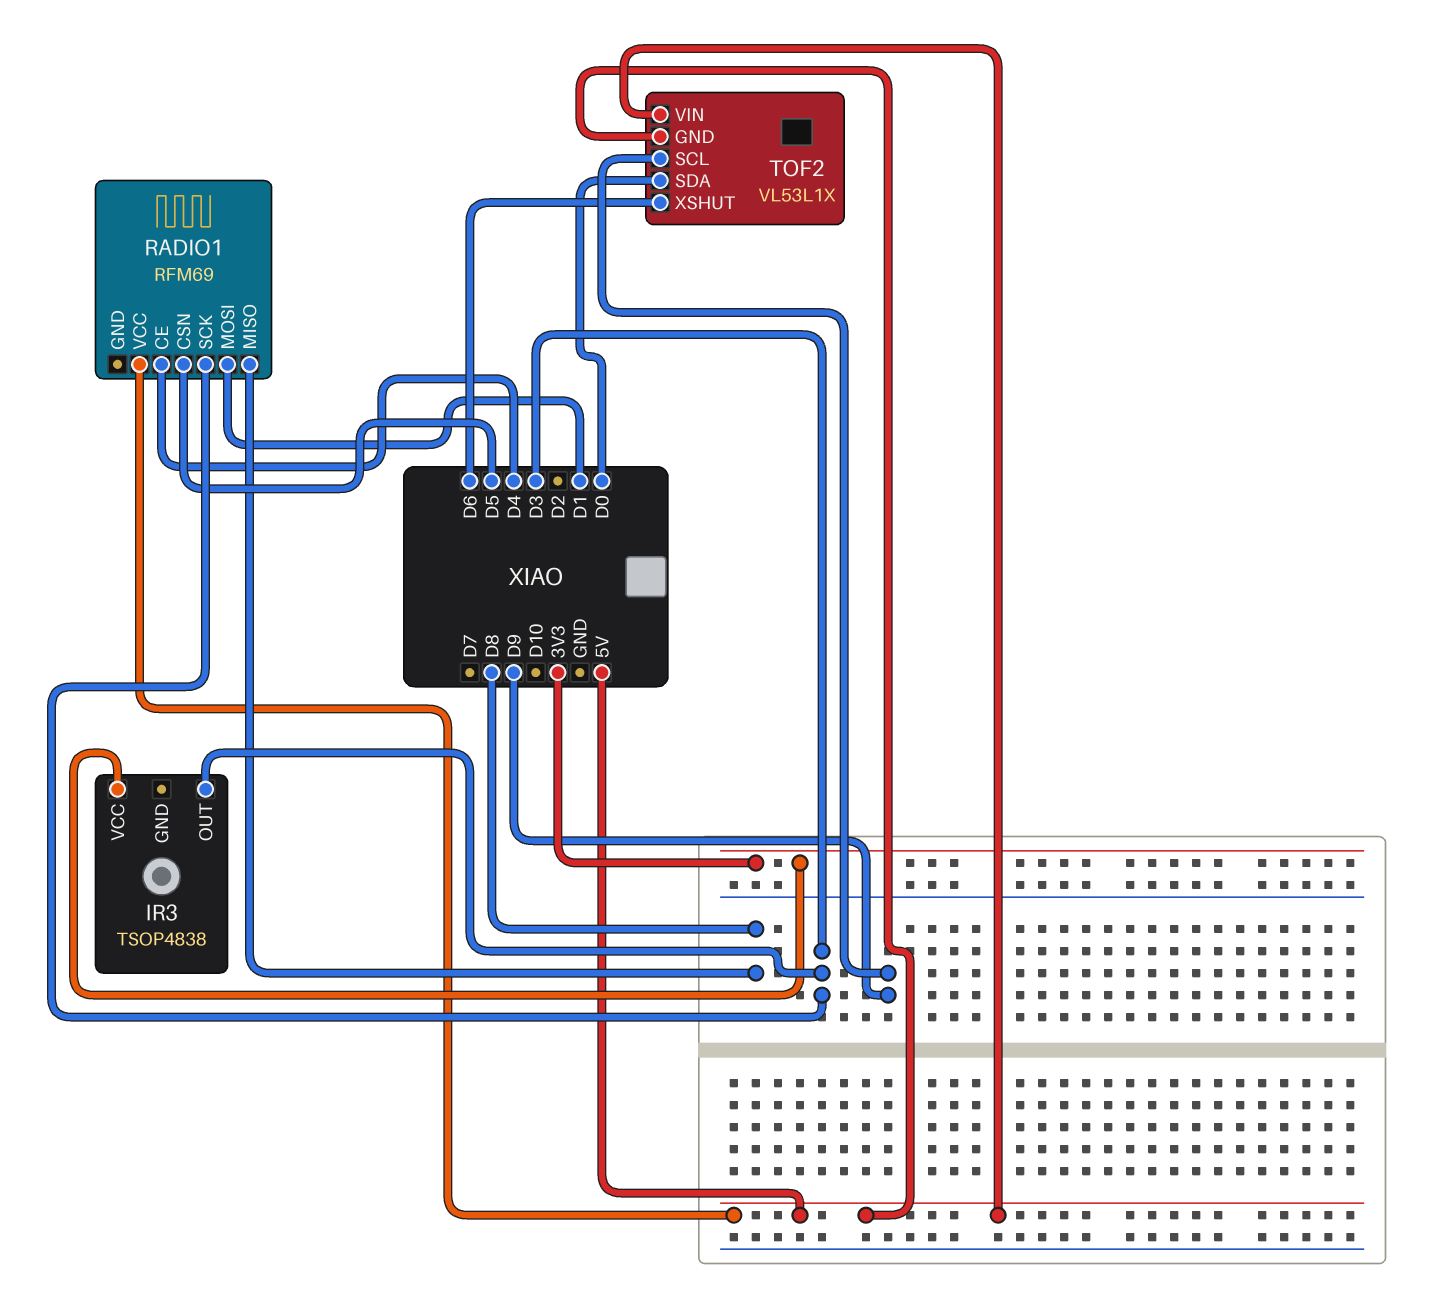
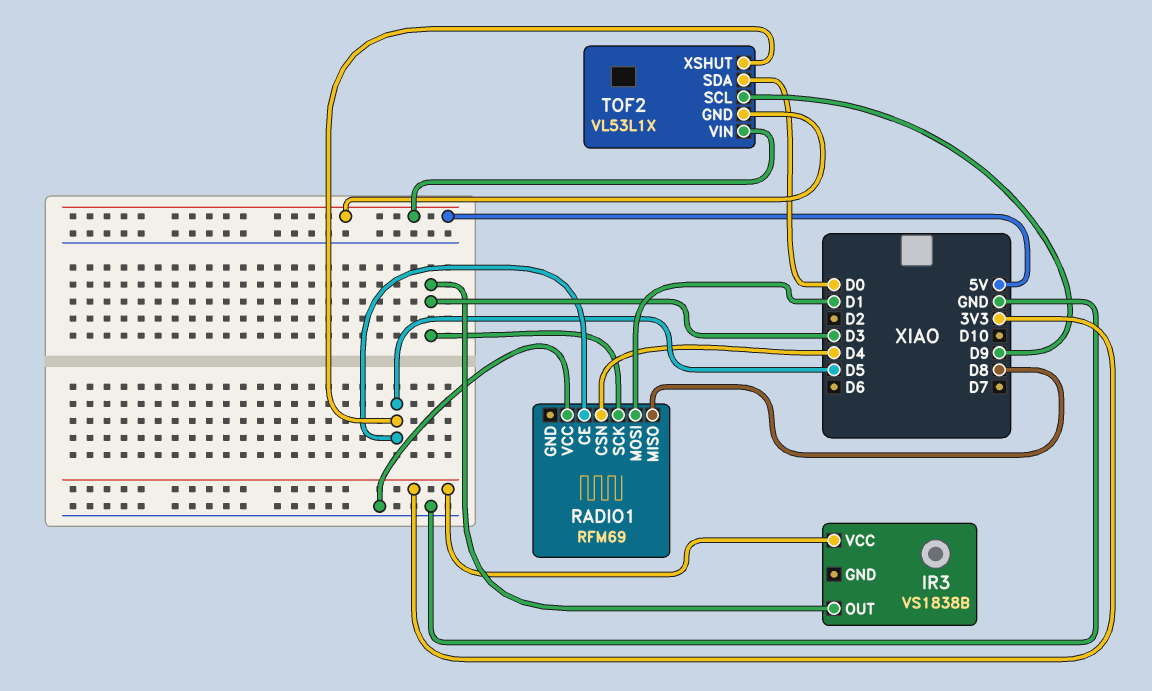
IR3: TSOP4838 -> VS1838B
RADIO1 pin CE: D4 -> D5
RADIO1 pin CSN: D5 -> D4
RADIO1 pin VCC: 5V -> GND
TOF2 pin XSHUT: D6 -> D5

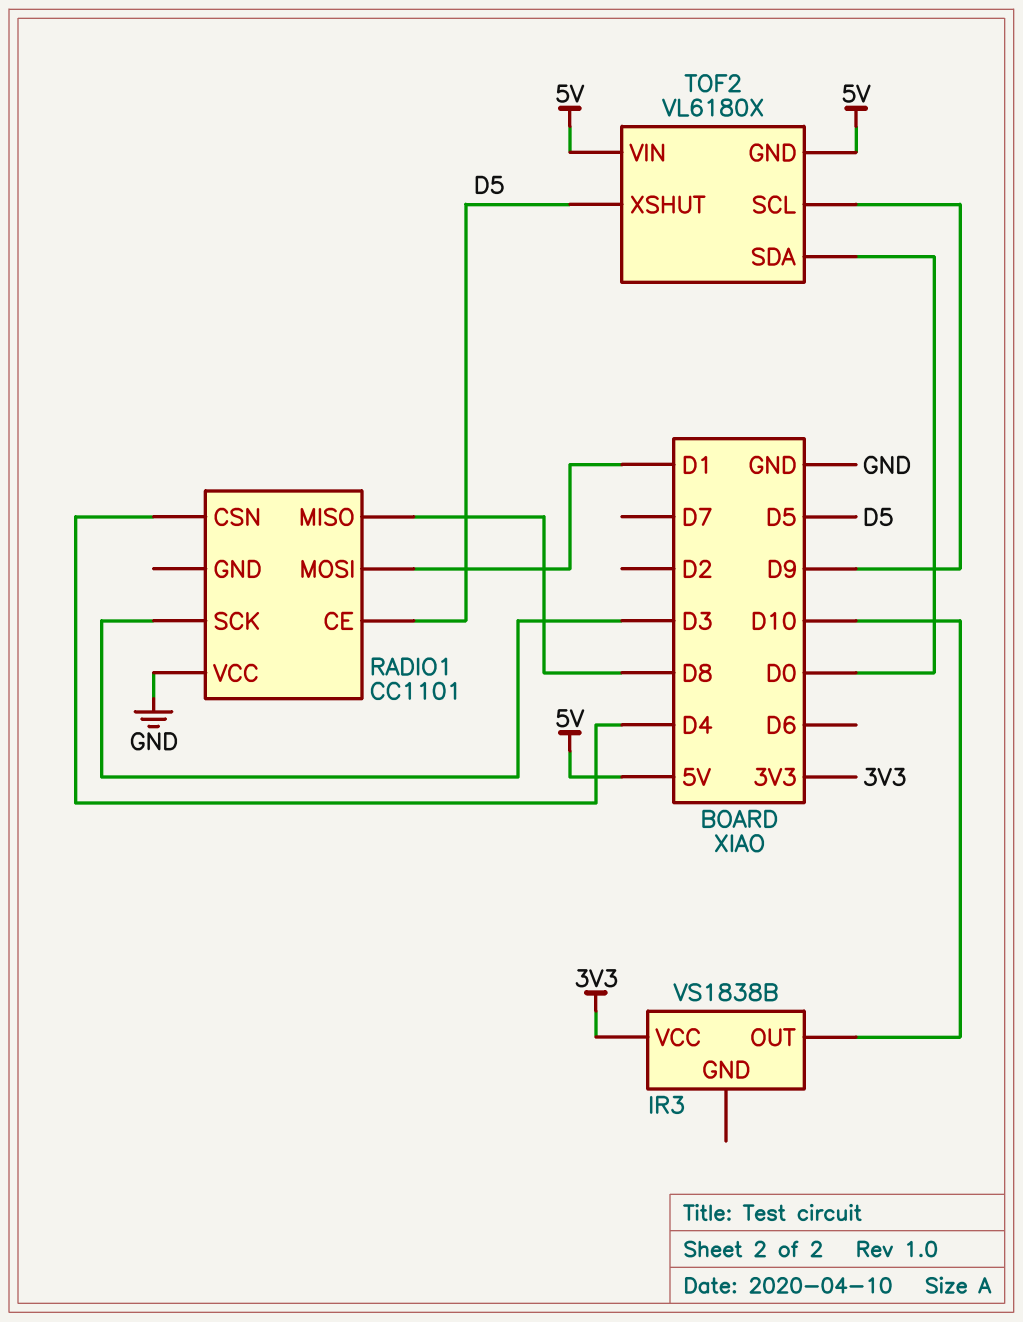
IR3 pin OUT: D3 -> D10
RADIO1: RFM69 -> CC1101
TOF2: VL53L1X -> VL6180X

